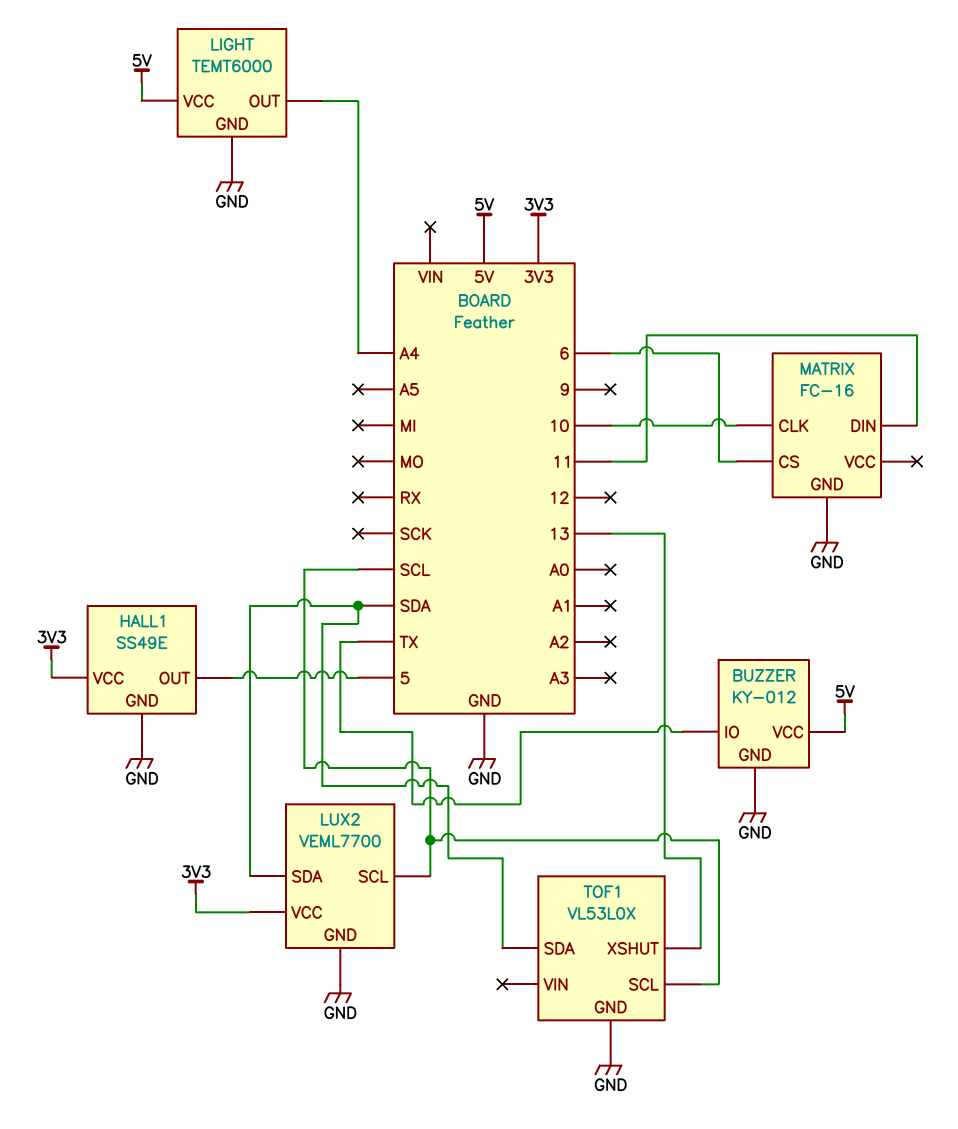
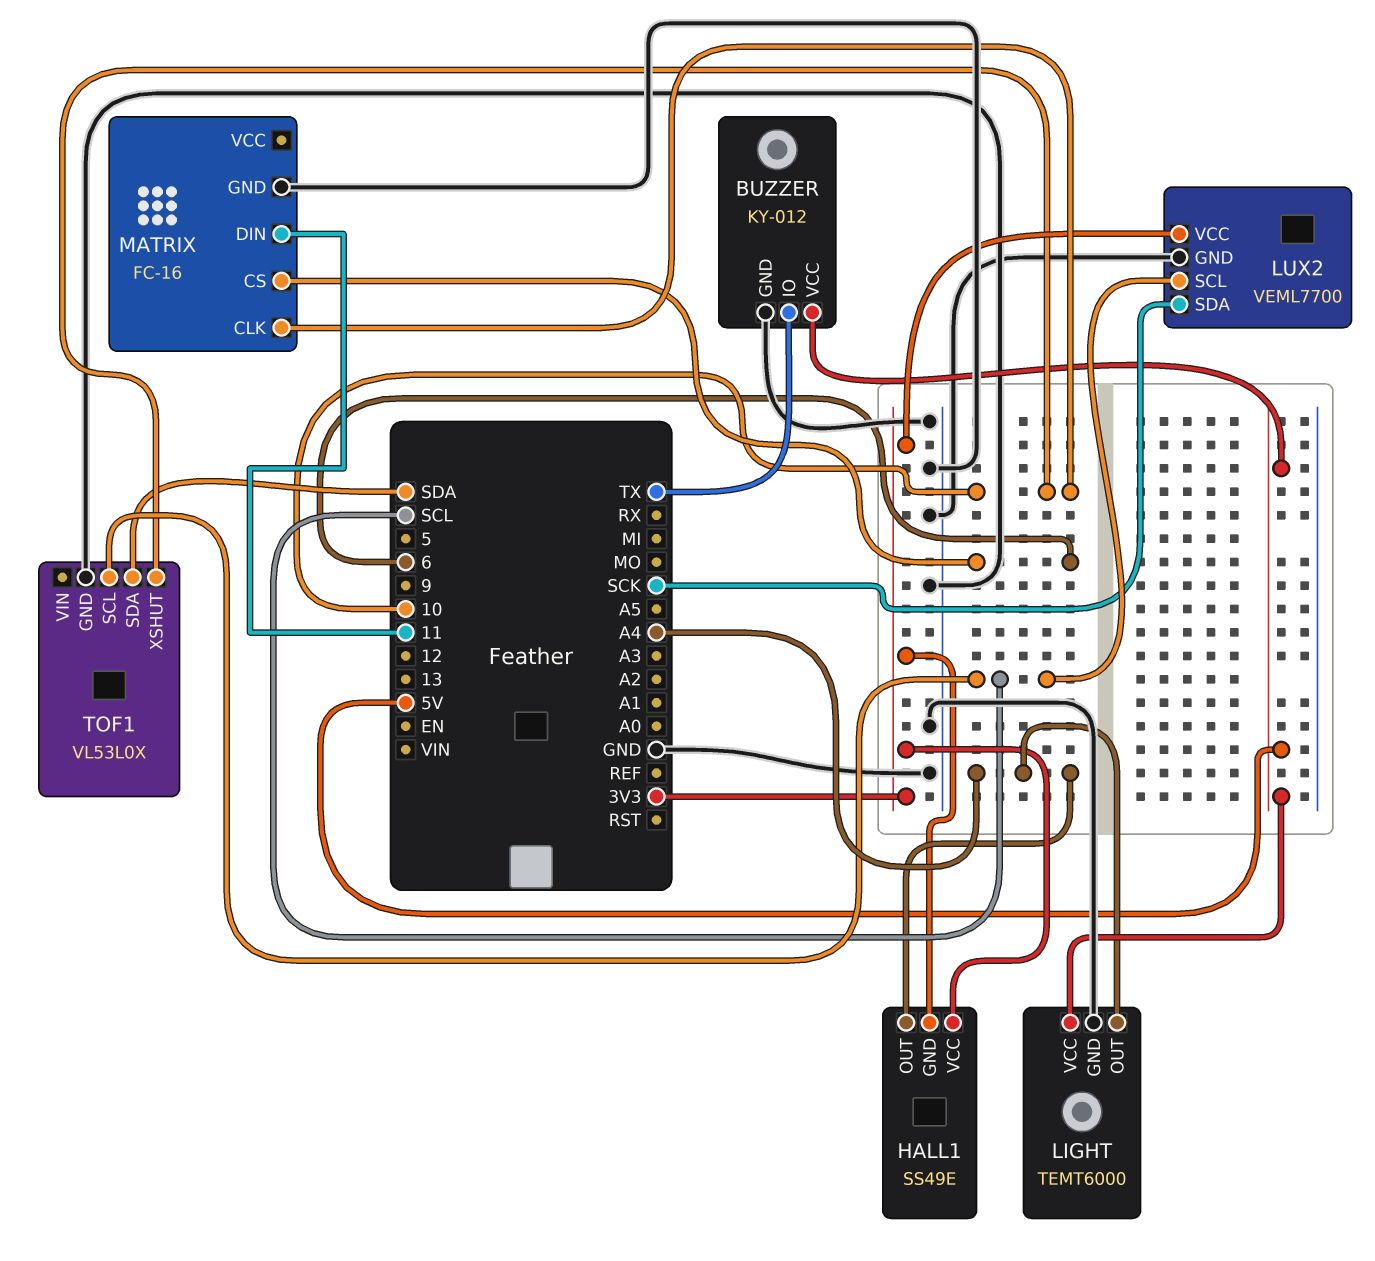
HALL1 pin GND: GND -> 3V3
HALL1 pin OUT: 5 -> A4
LUX2 pin SDA: SDA -> SCK
TOF1 pin XSHUT: 13 -> 10

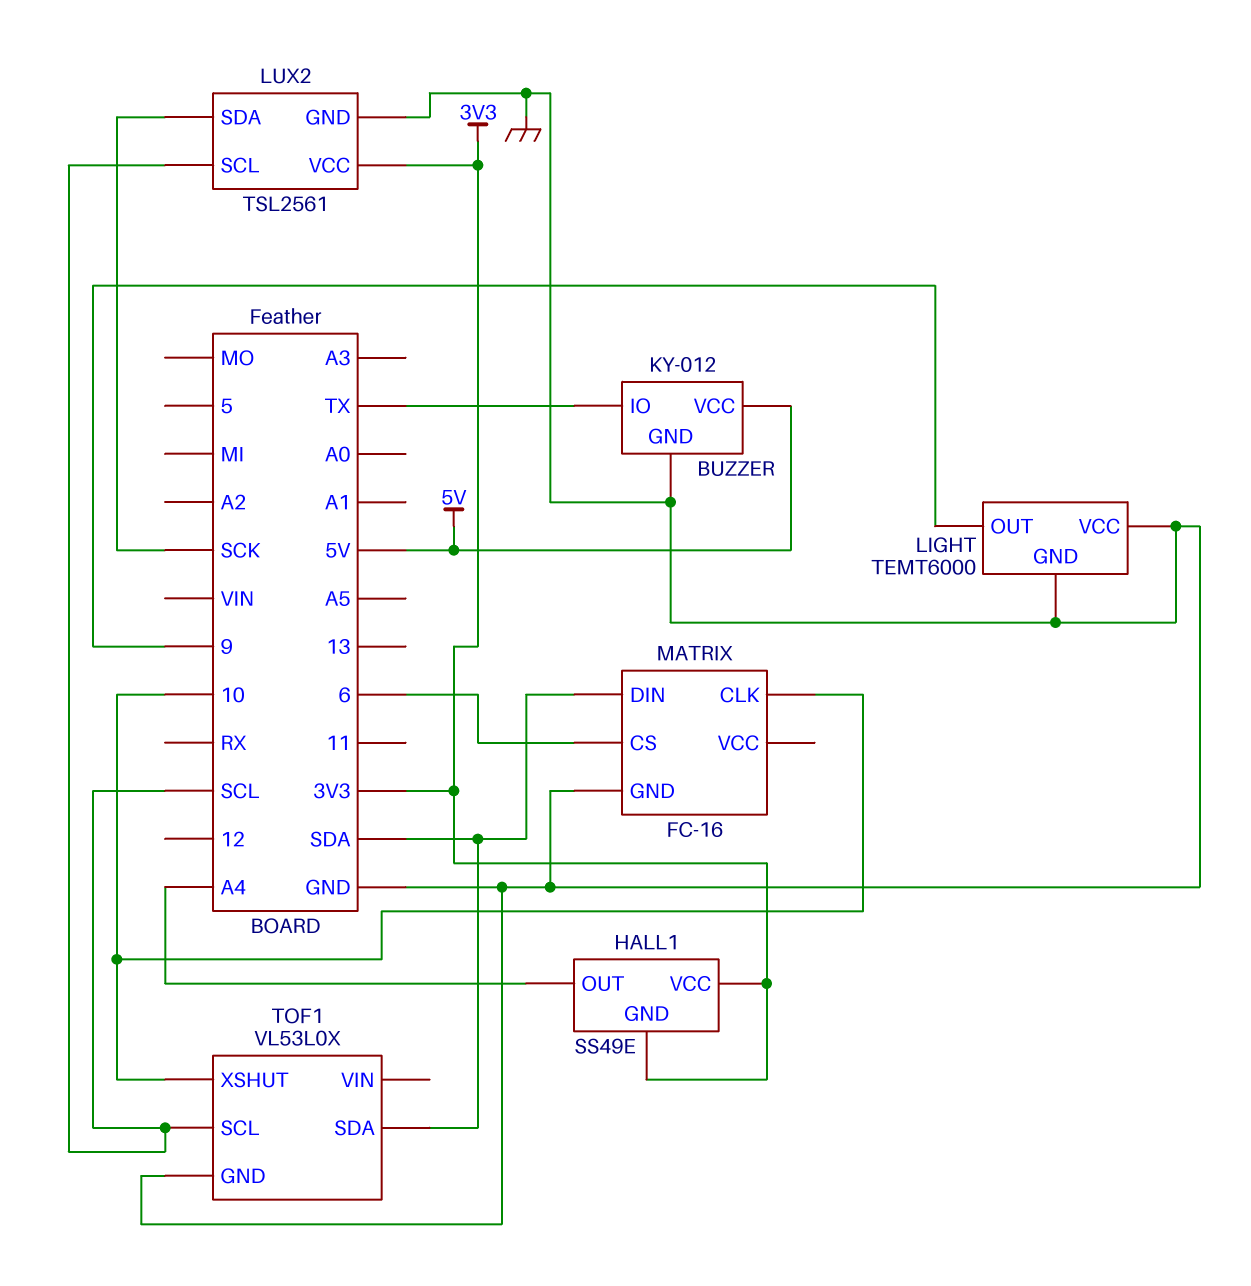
LIGHT pin OUT: A4 -> 9
LIGHT pin VCC: 5V -> GND
LUX2: VEML7700 -> TSL2561
MATRIX pin DIN: 11 -> SDA

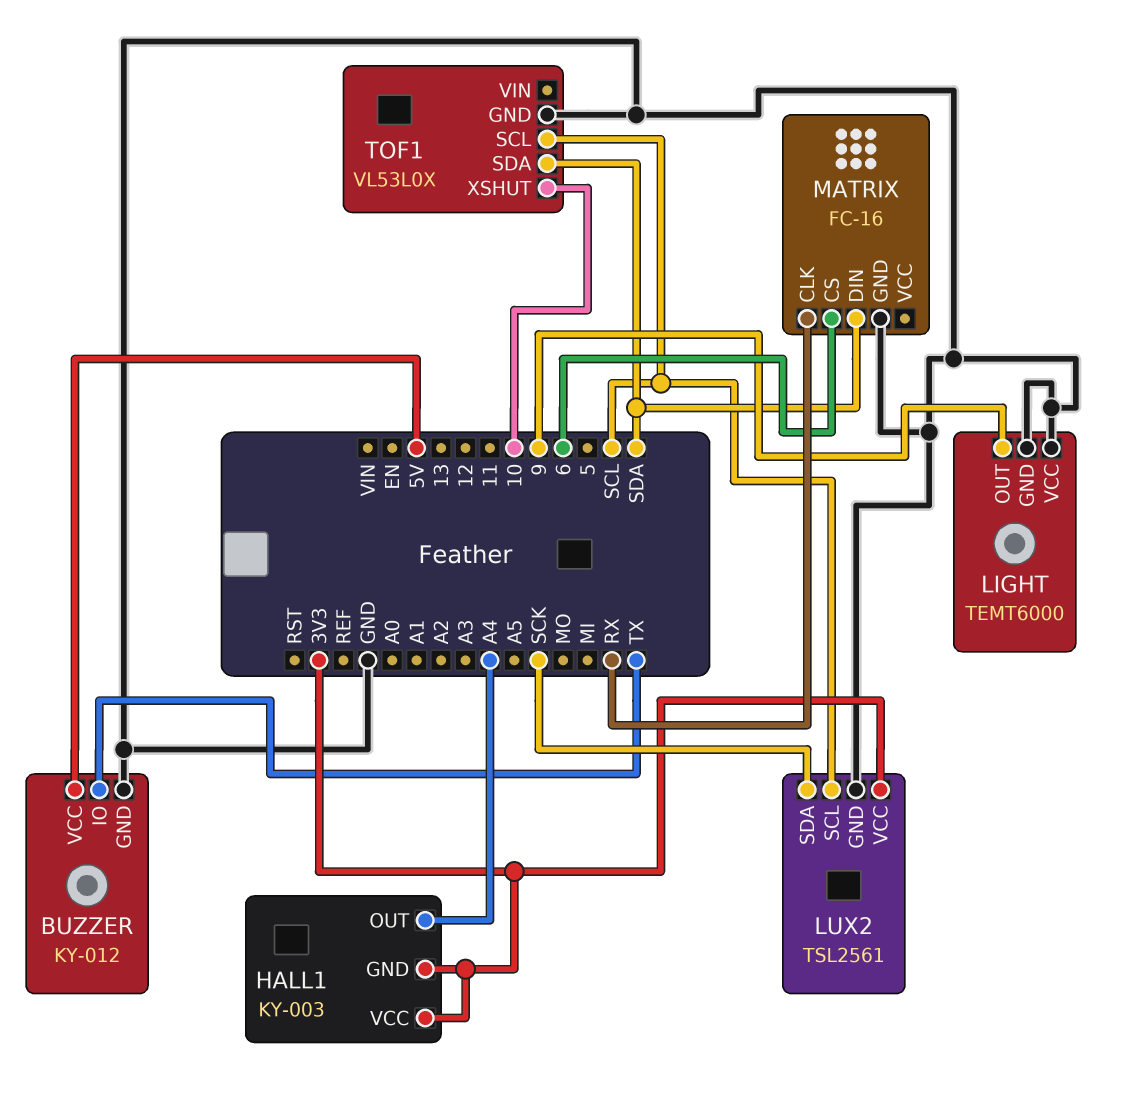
HALL1: SS49E -> KY-003
MATRIX pin CLK: 10 -> RX

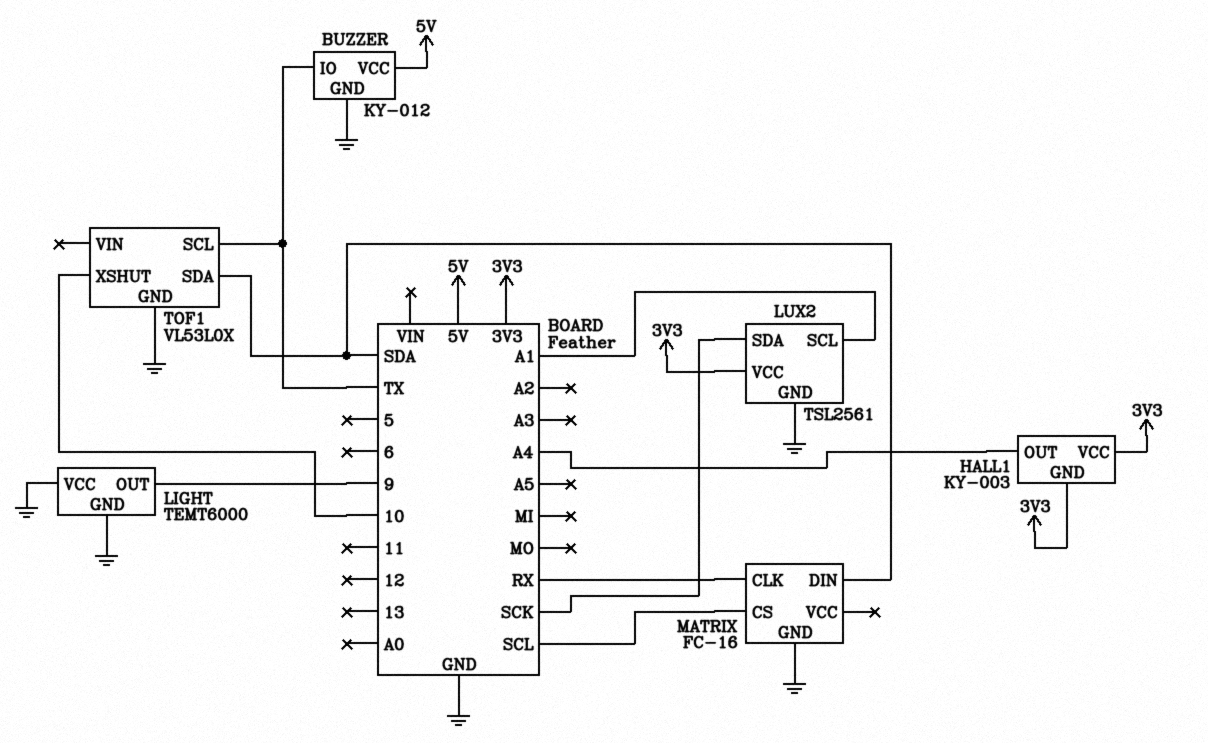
LUX2 pin SCL: SCL -> A1
MATRIX pin CS: 6 -> SCL
TOF1 pin SCL: SCL -> TX

